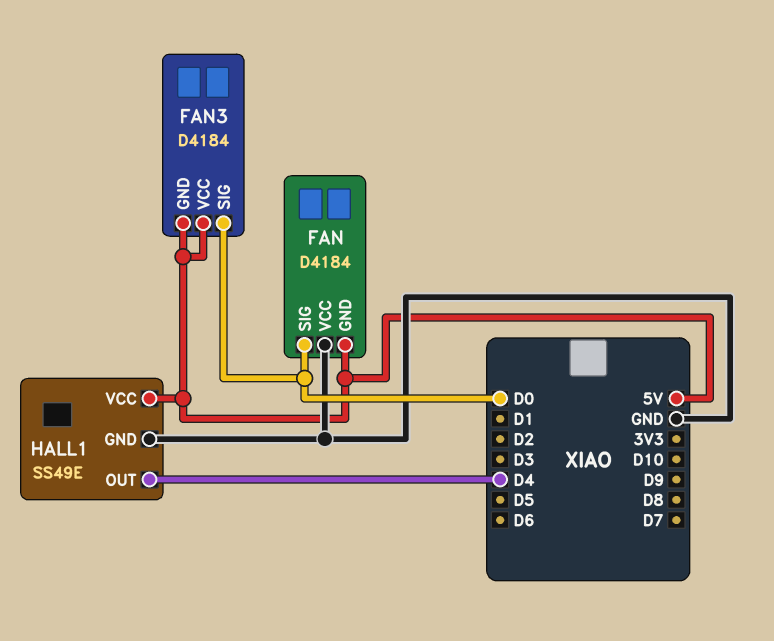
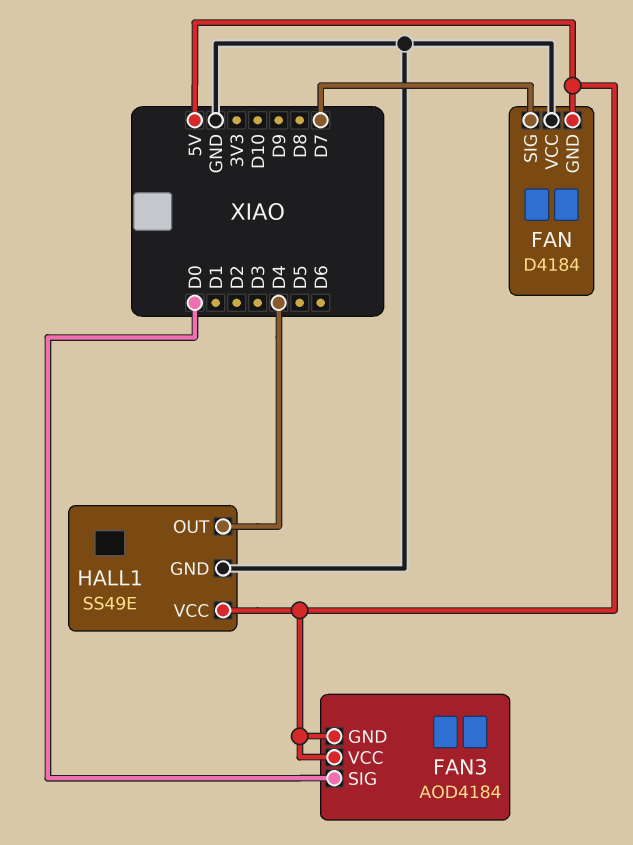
FAN pin SIG: D0 -> D7
FAN3: D4184 -> AOD4184

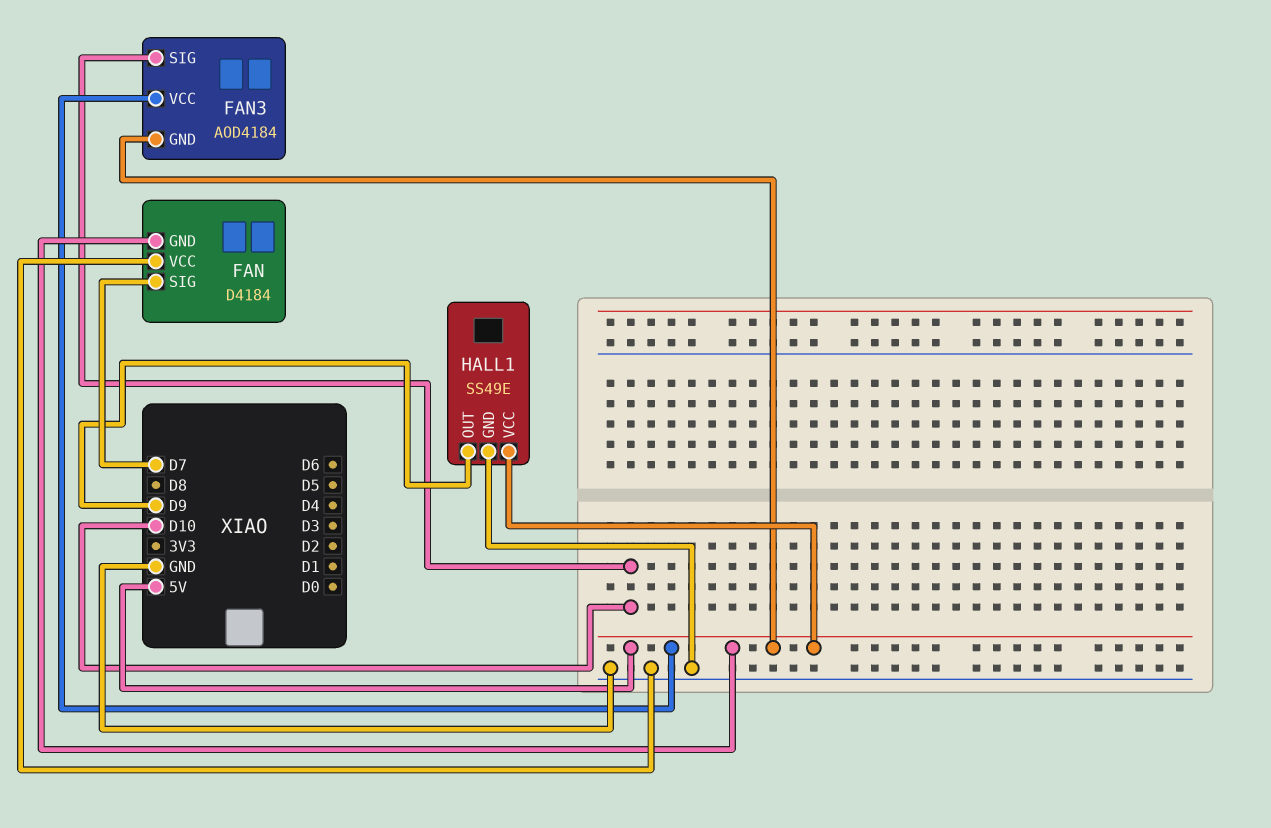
FAN3 pin SIG: D0 -> D10
HALL1 pin OUT: D4 -> D9

